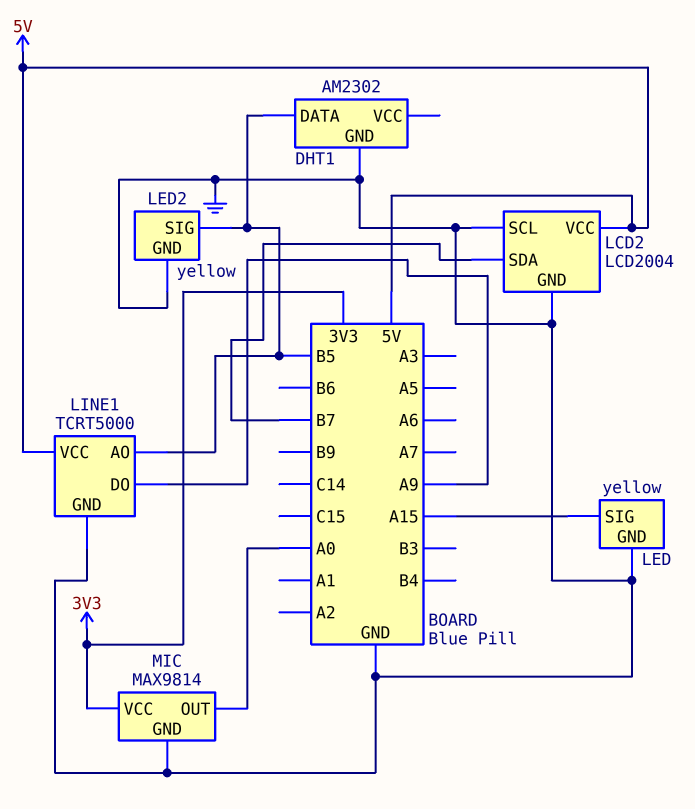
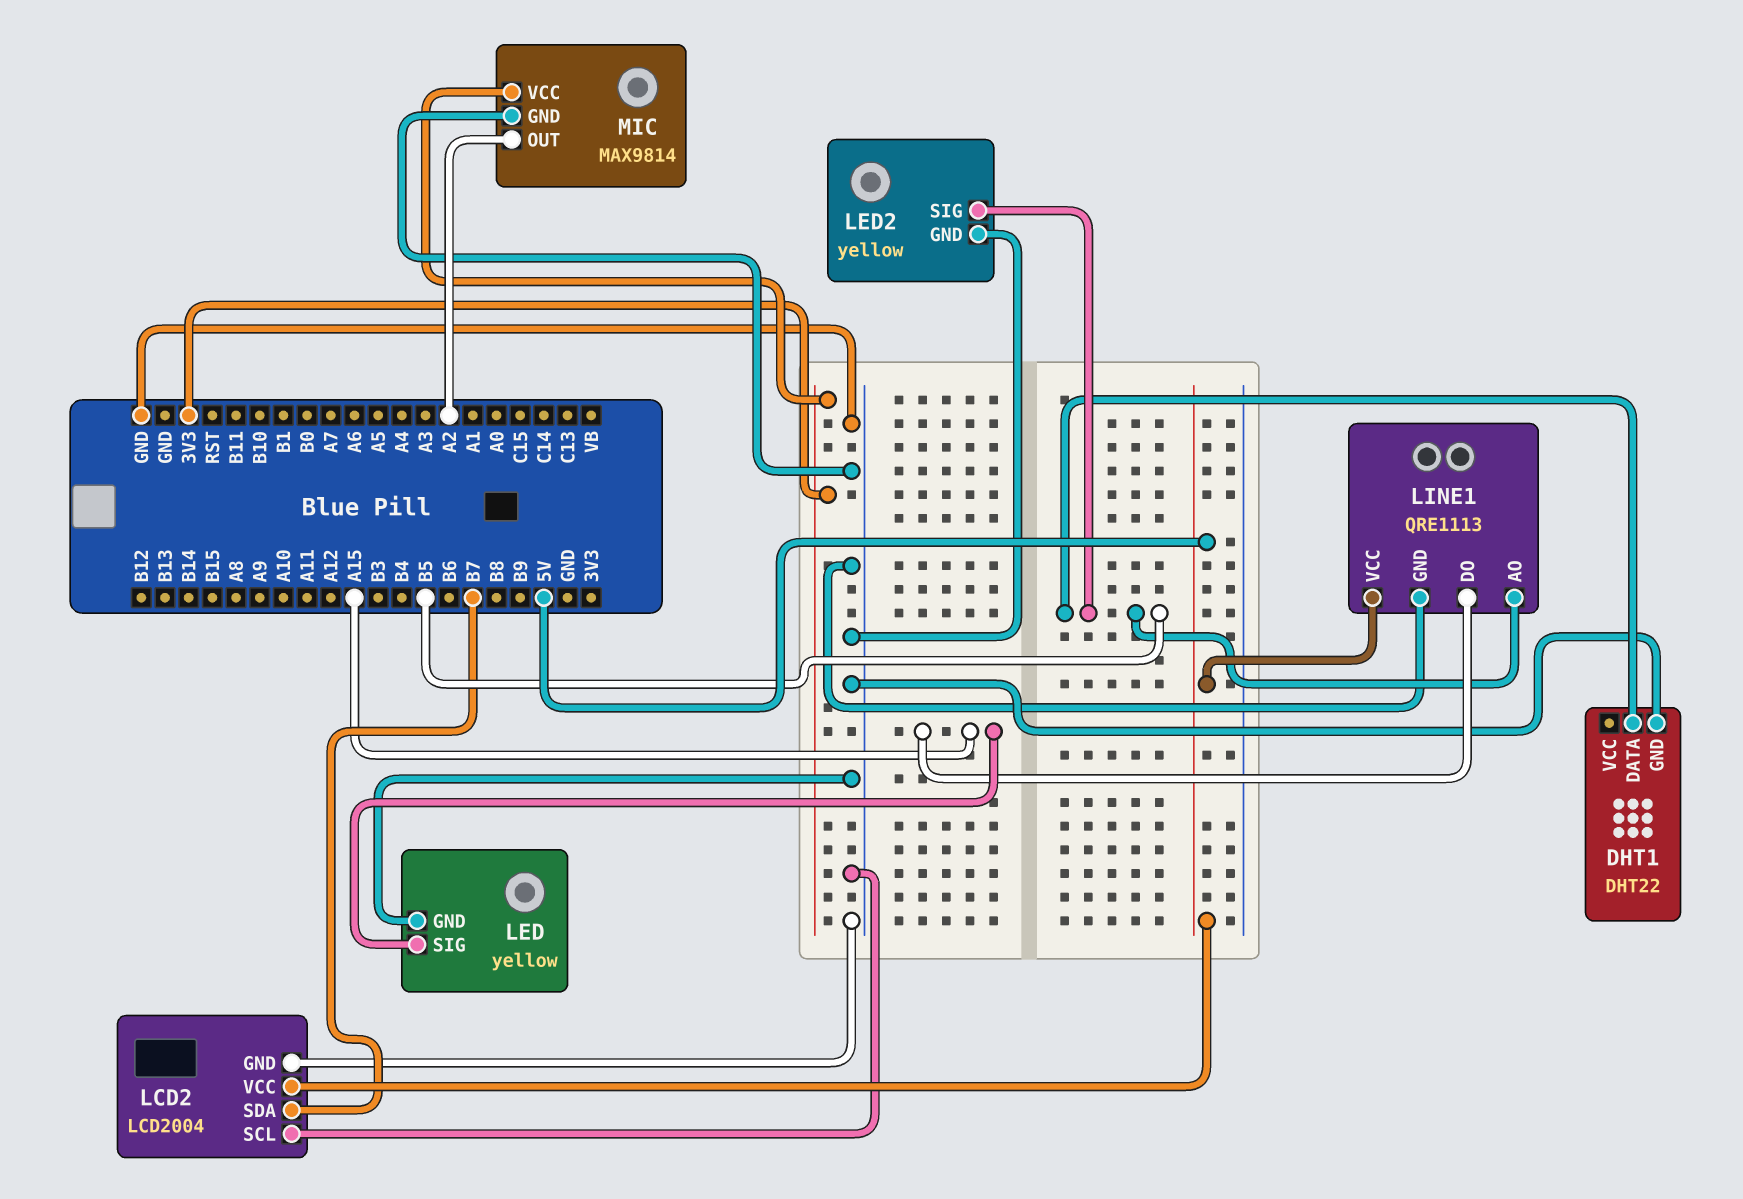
DHT1: AM2302 -> DHT22
LINE1: TCRT5000 -> QRE1113
LINE1 pin DO: A9 -> A15
MIC pin OUT: A0 -> A2

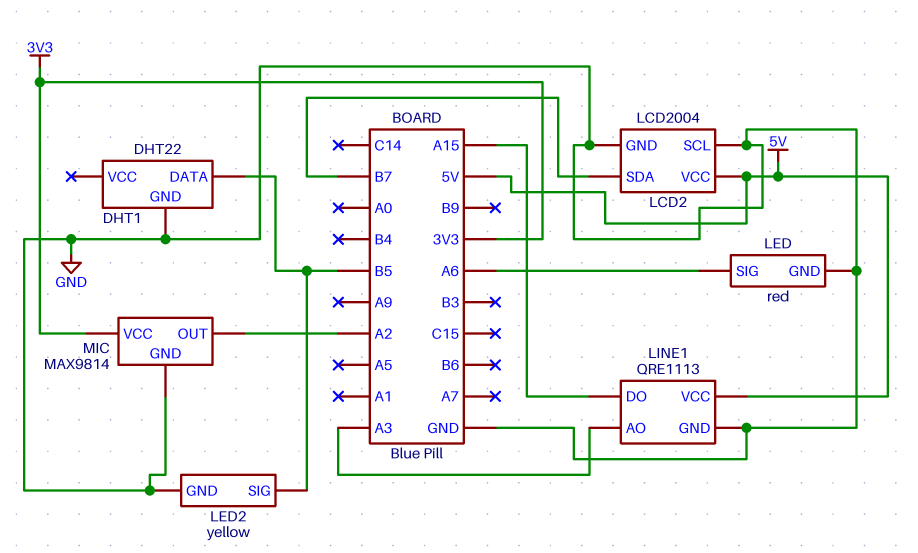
LED: yellow -> red
LED pin SIG: A15 -> A6
LINE1 pin AO: B5 -> A3

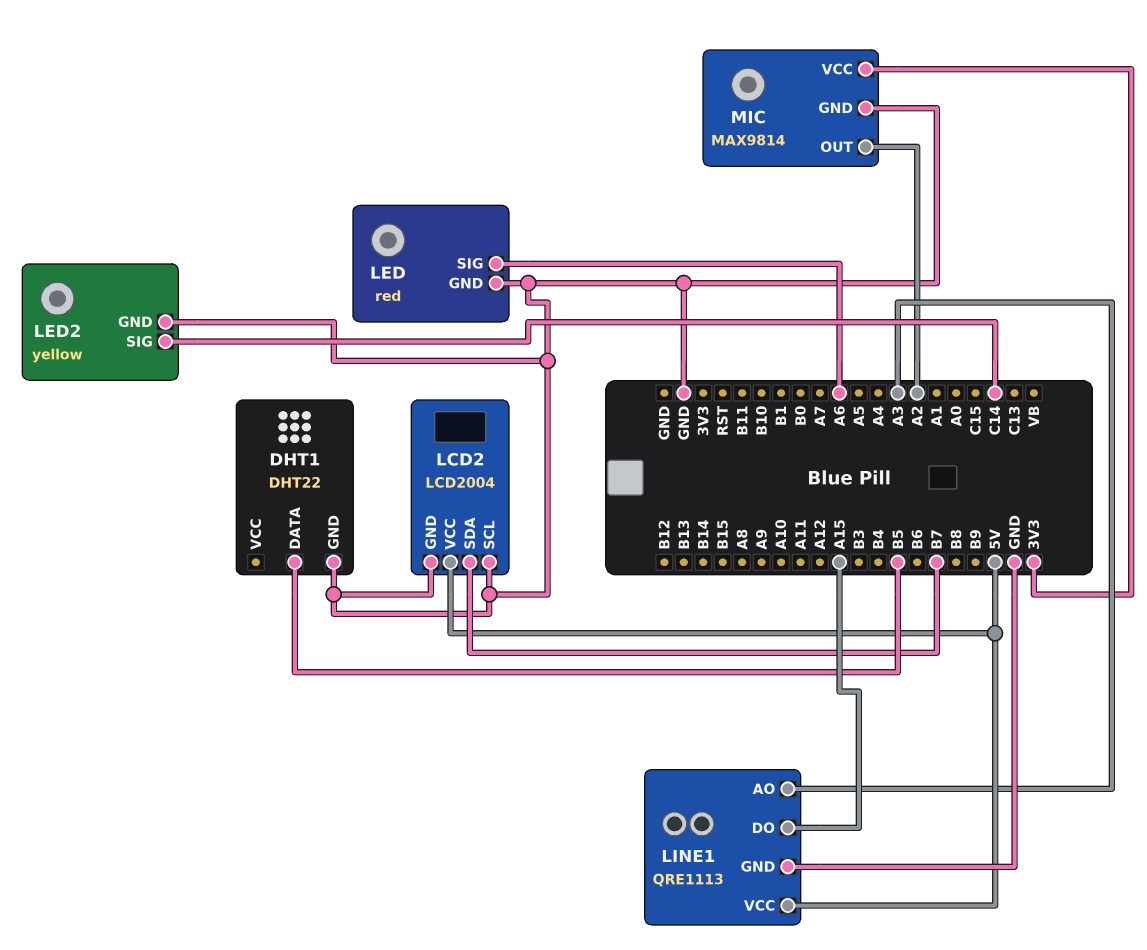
LED2 pin SIG: B5 -> C14

